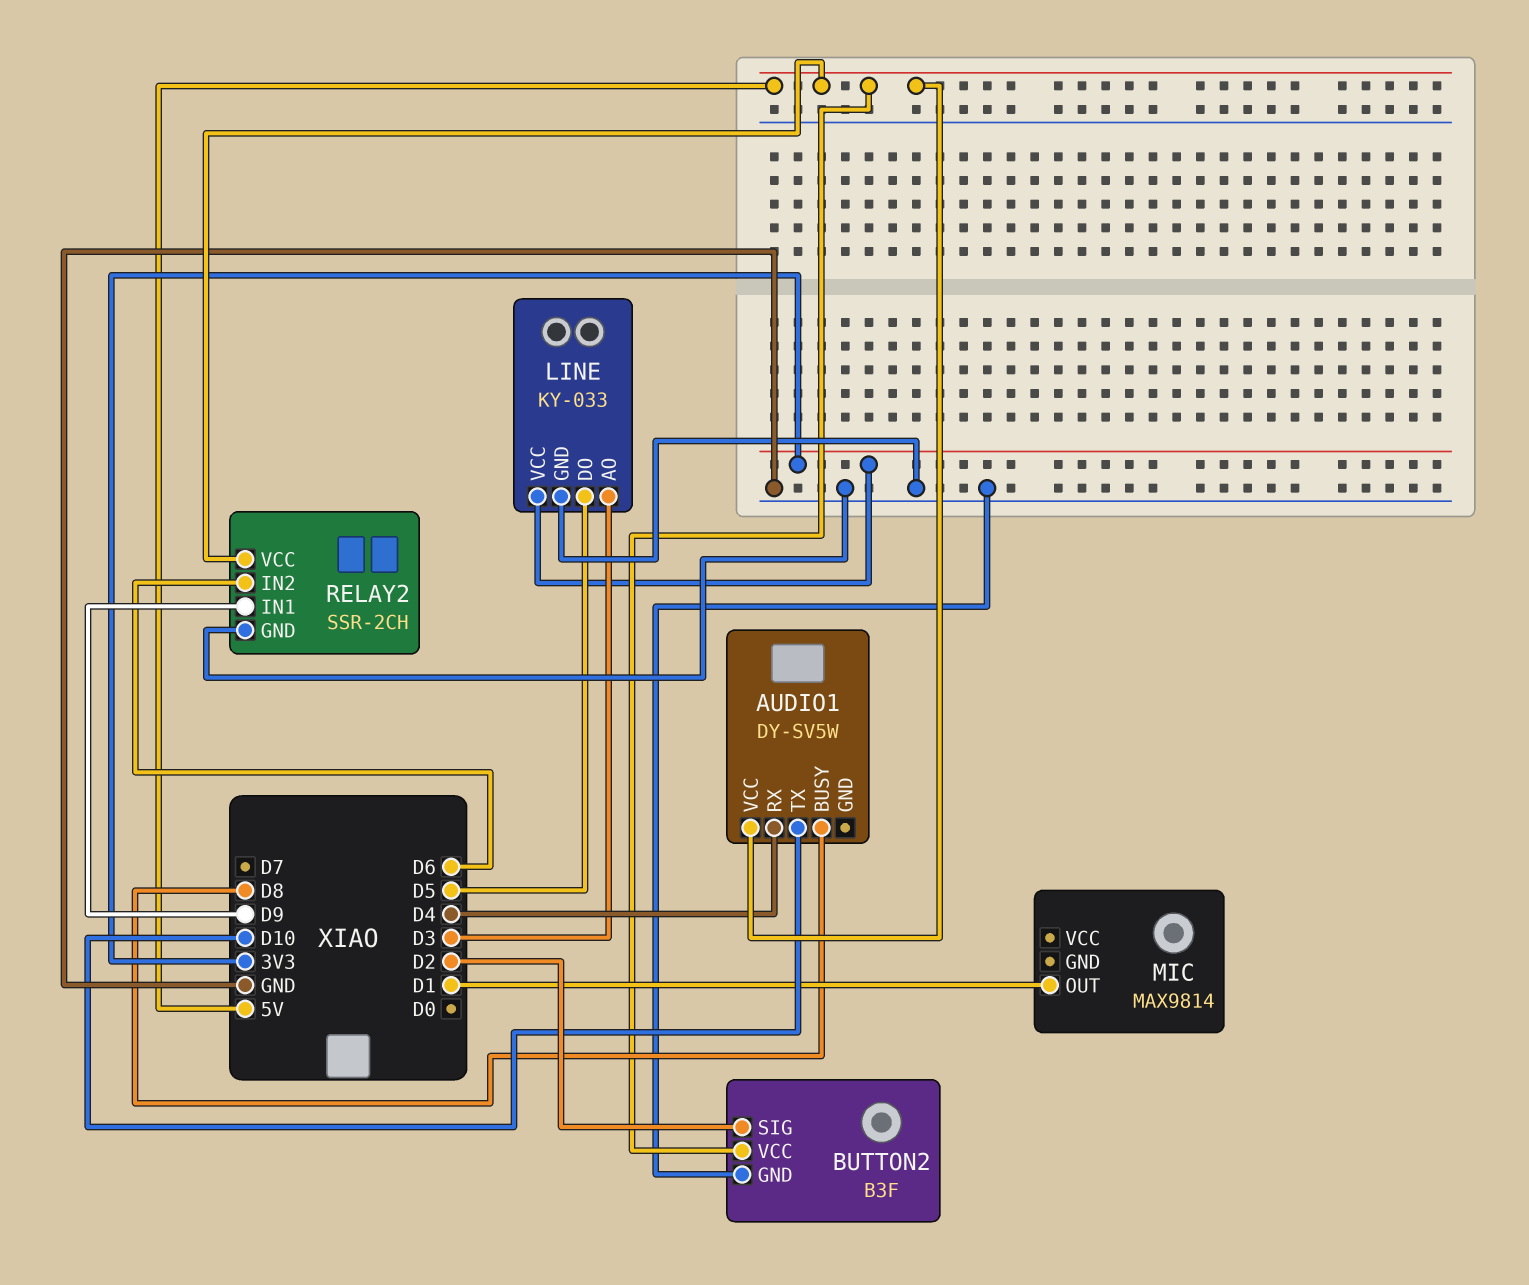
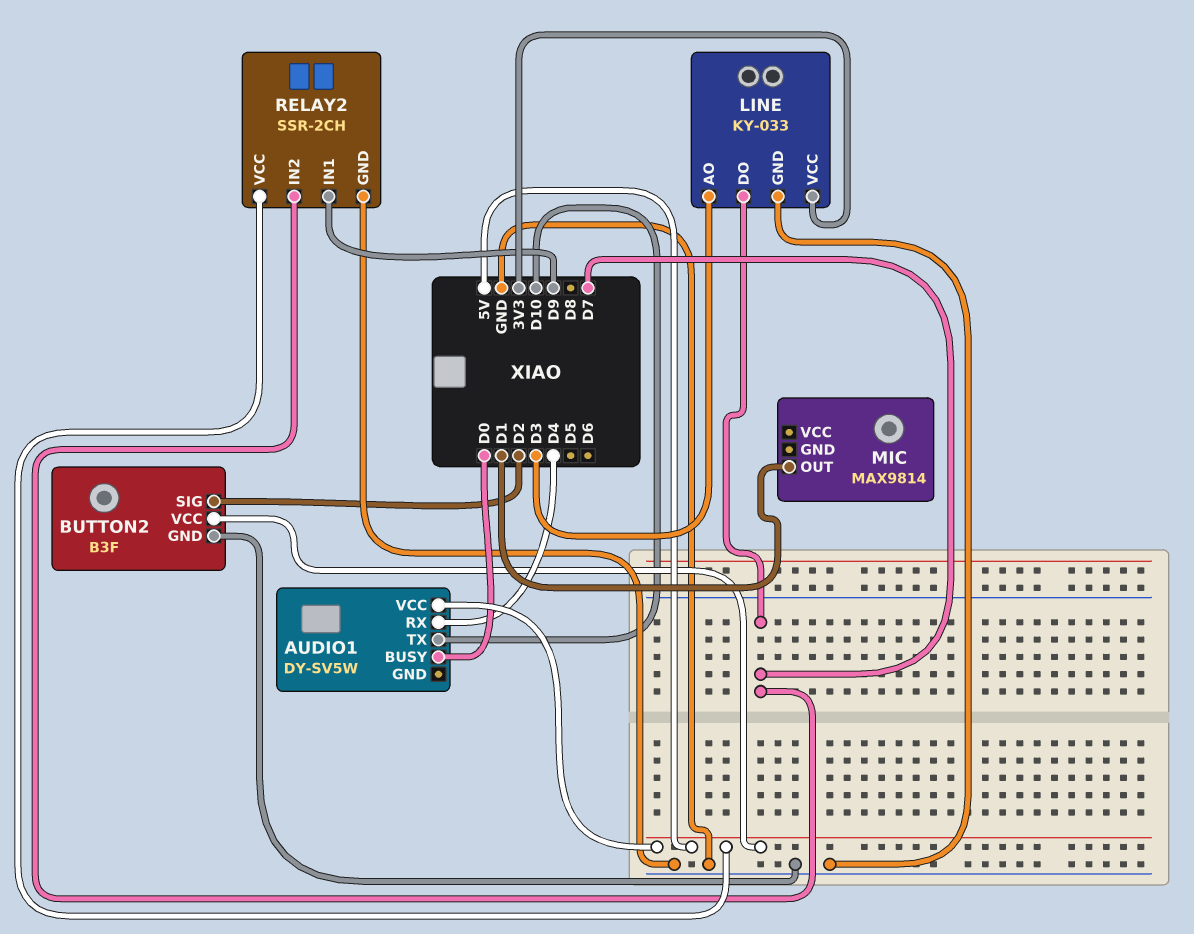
AUDIO1 pin BUSY: D8 -> D0
LINE pin DO: D5 -> D7
RELAY2 pin IN2: D6 -> D7

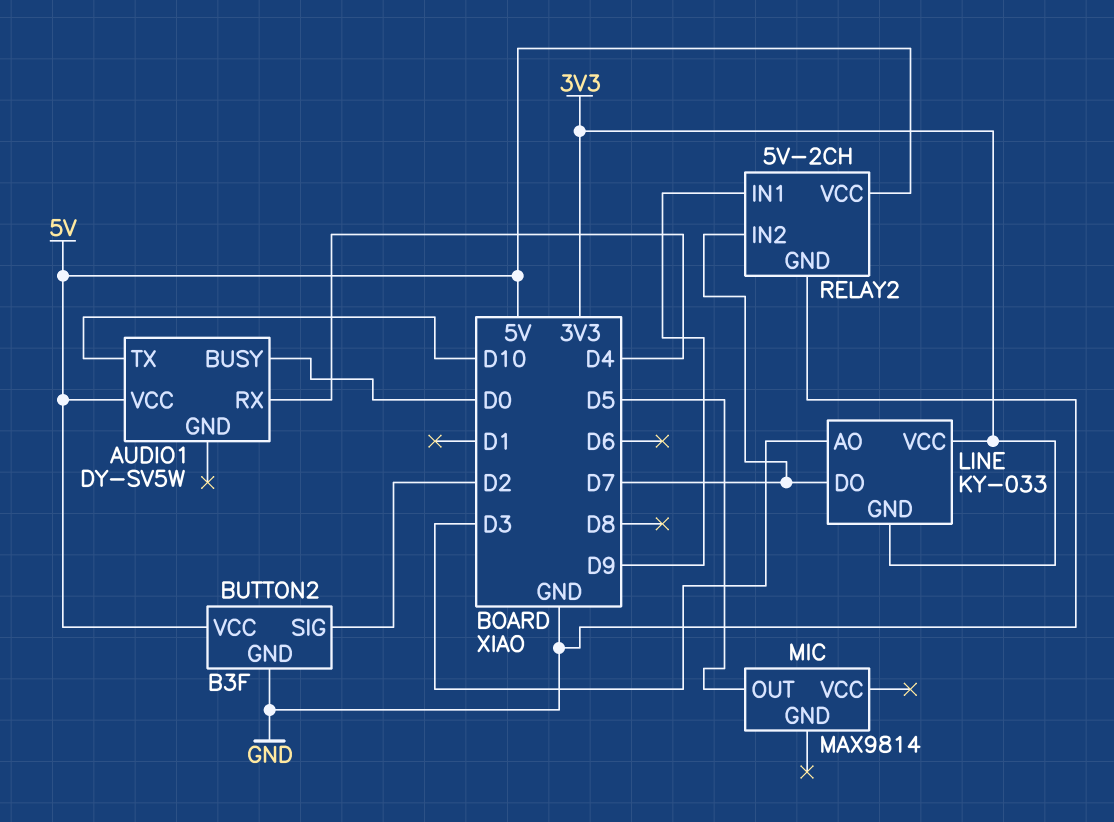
LINE pin GND: GND -> 3V3
MIC pin OUT: D1 -> D5
RELAY2: SSR-2CH -> 5V-2CH

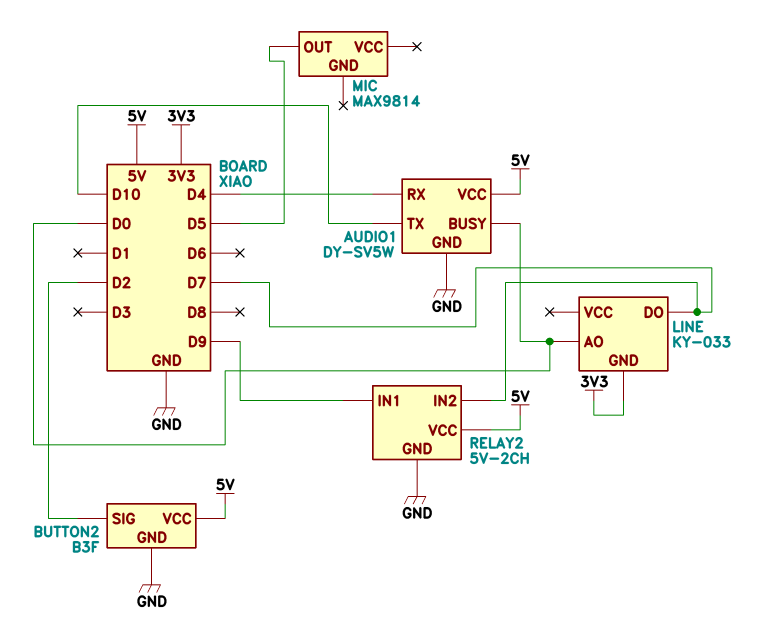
AUDIO1 pin GND: none -> GND
LINE pin AO: D3 -> D0
LINE pin VCC: 3V3 -> none

